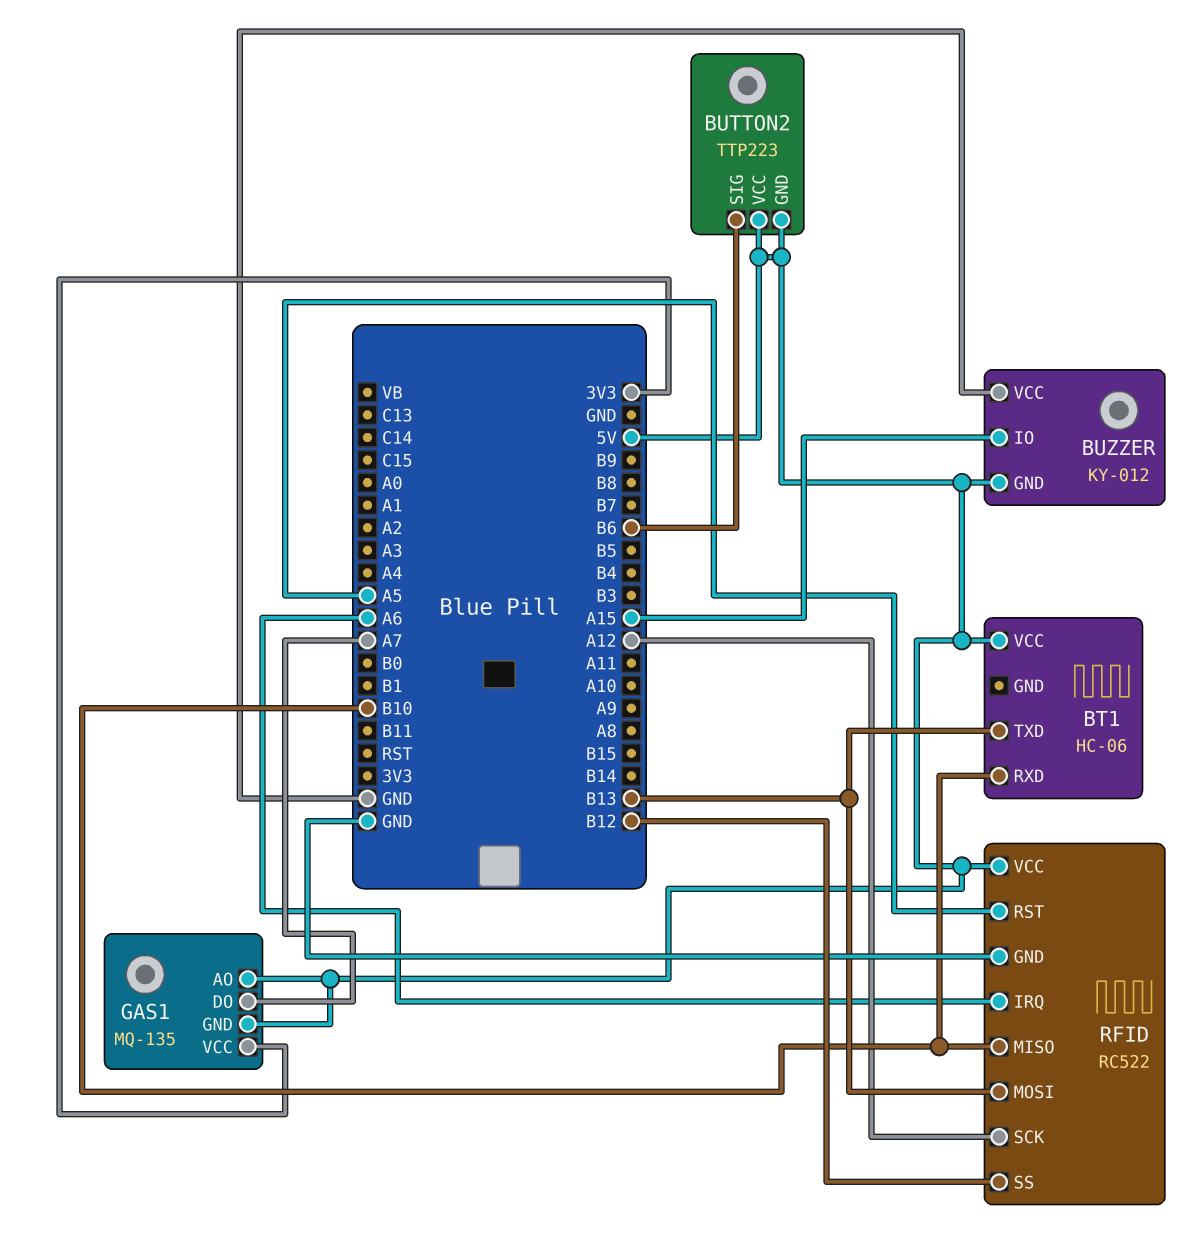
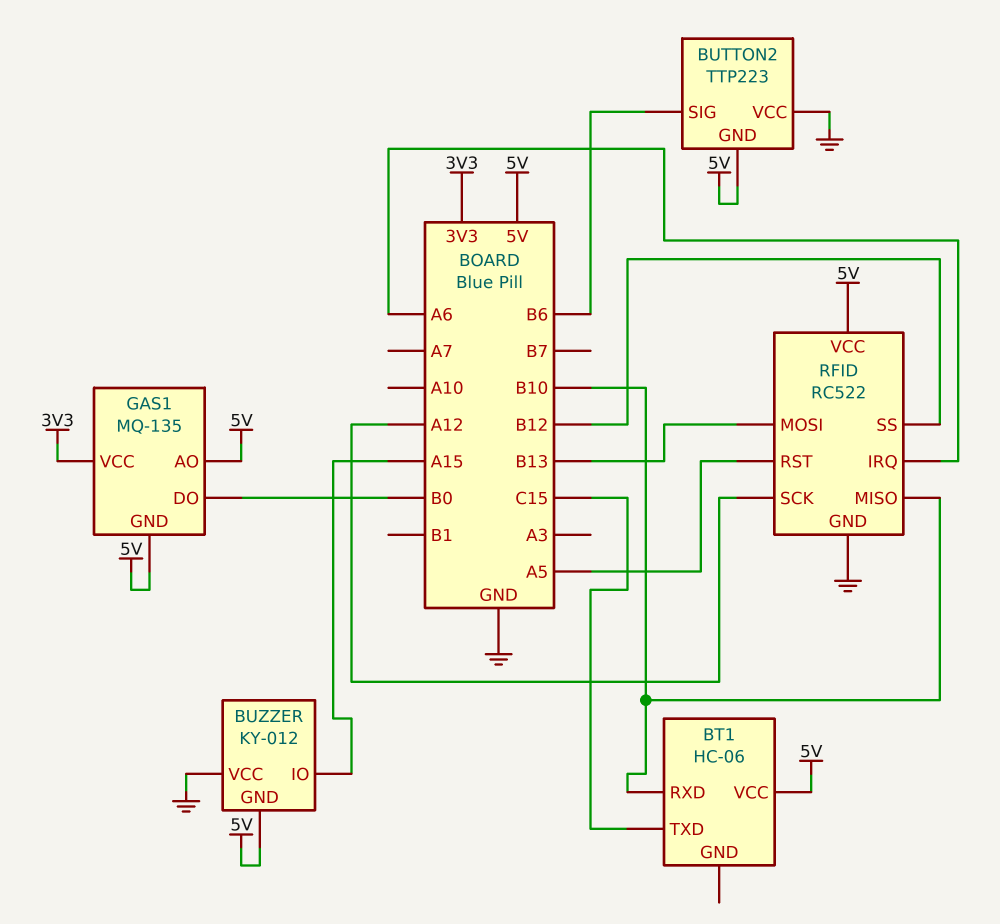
BT1 pin TXD: B13 -> C15
BUTTON2 pin VCC: 5V -> GND
GAS1 pin DO: A7 -> B0

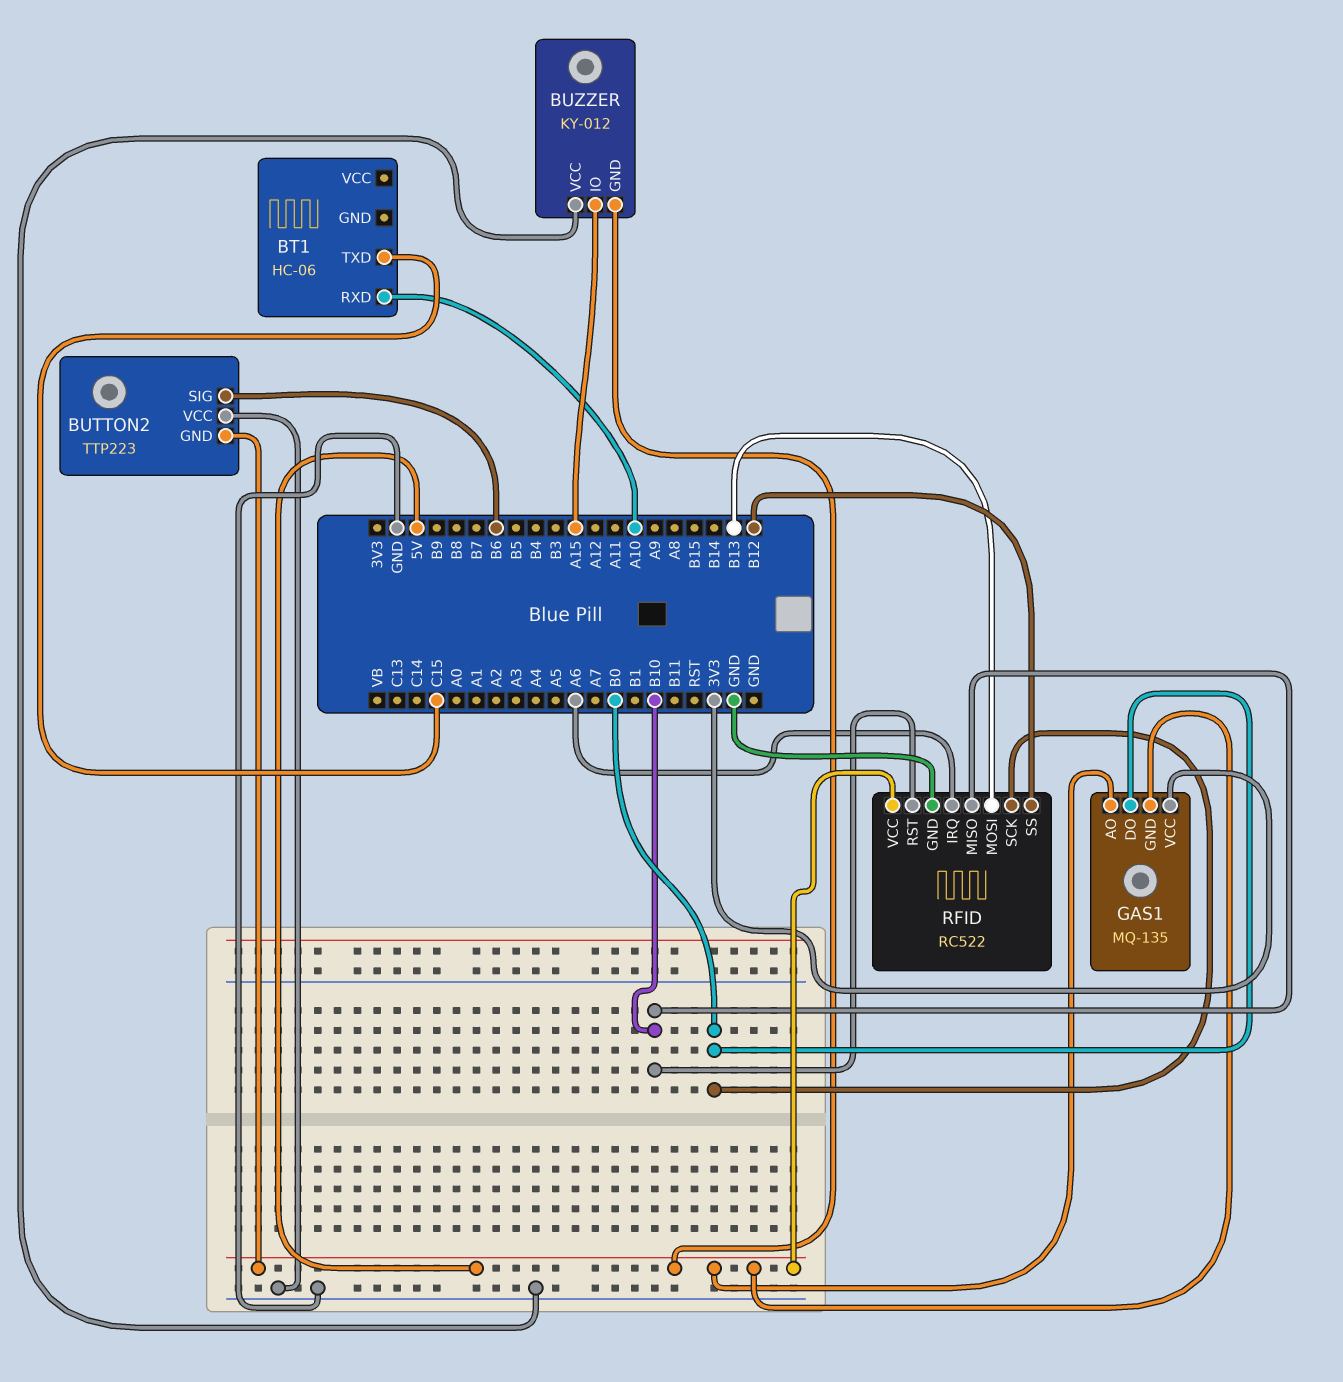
BT1 pin RXD: B10 -> A10
BT1 pin VCC: 5V -> none
RFID pin RST: A5 -> B10
RFID pin SCK: A12 -> B0

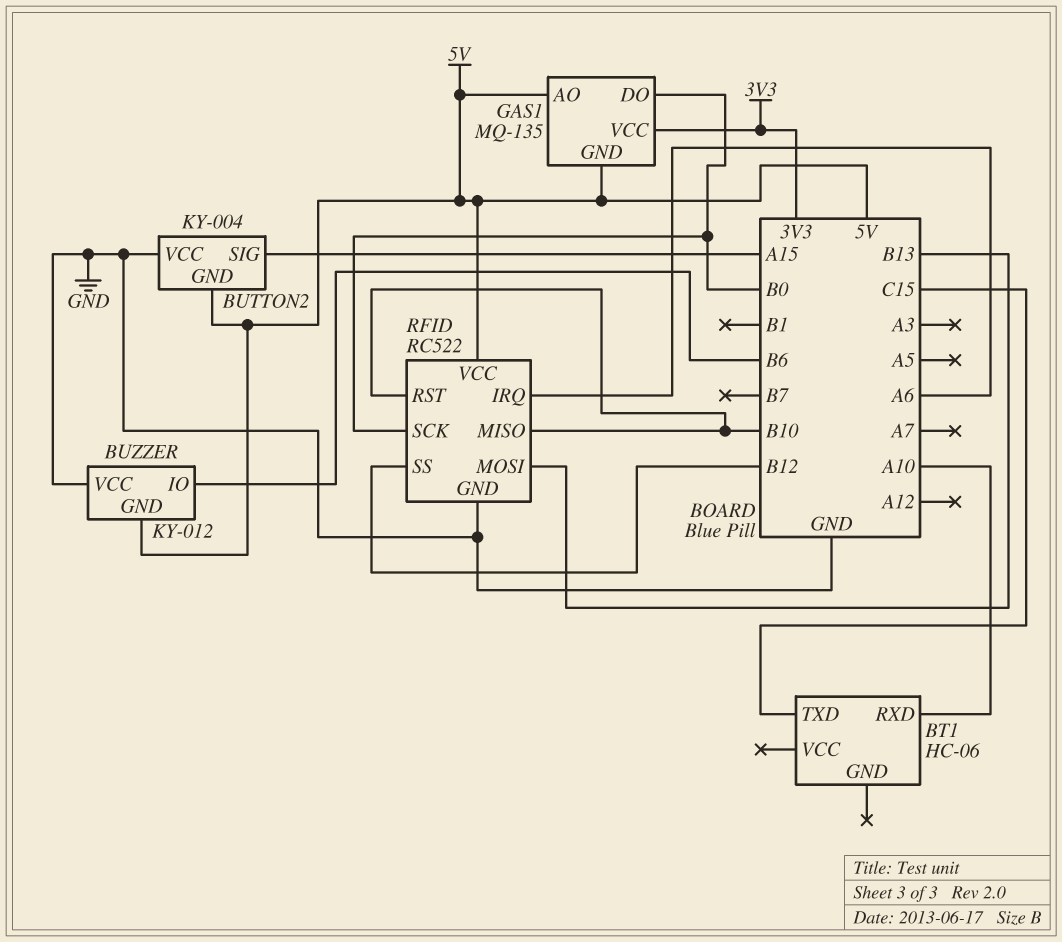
BUTTON2: TTP223 -> KY-004
BUTTON2 pin SIG: B6 -> A15
BUZZER pin IO: A15 -> B6

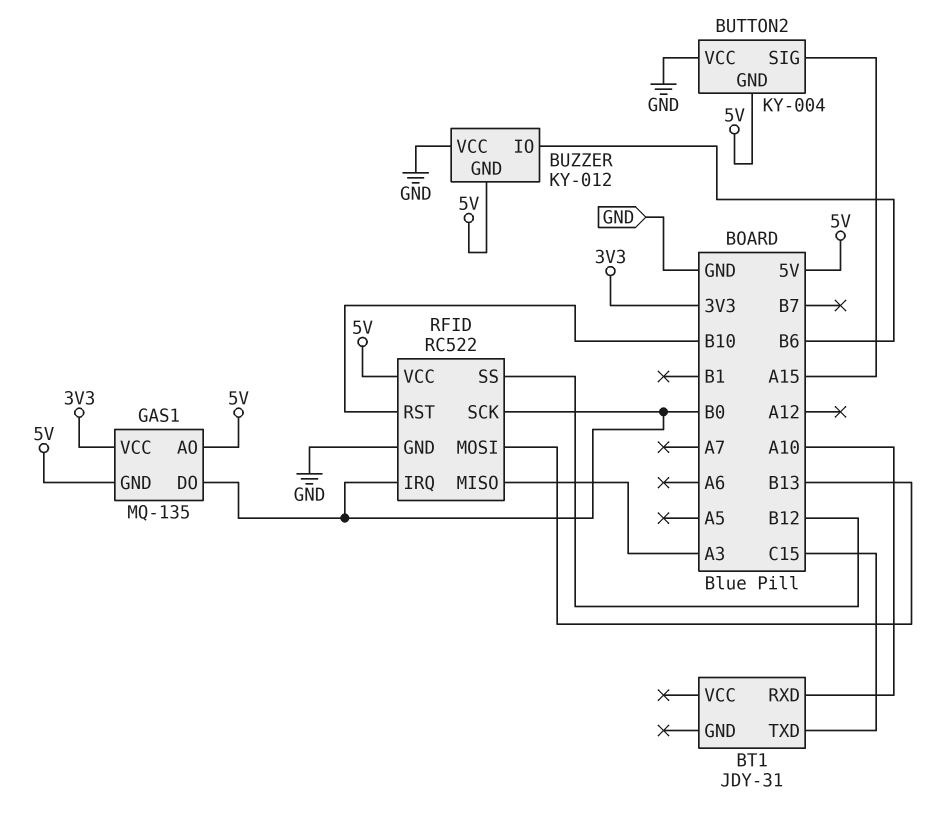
BT1: HC-06 -> JDY-31
RFID pin IRQ: A6 -> B0
RFID pin MISO: B10 -> A3

